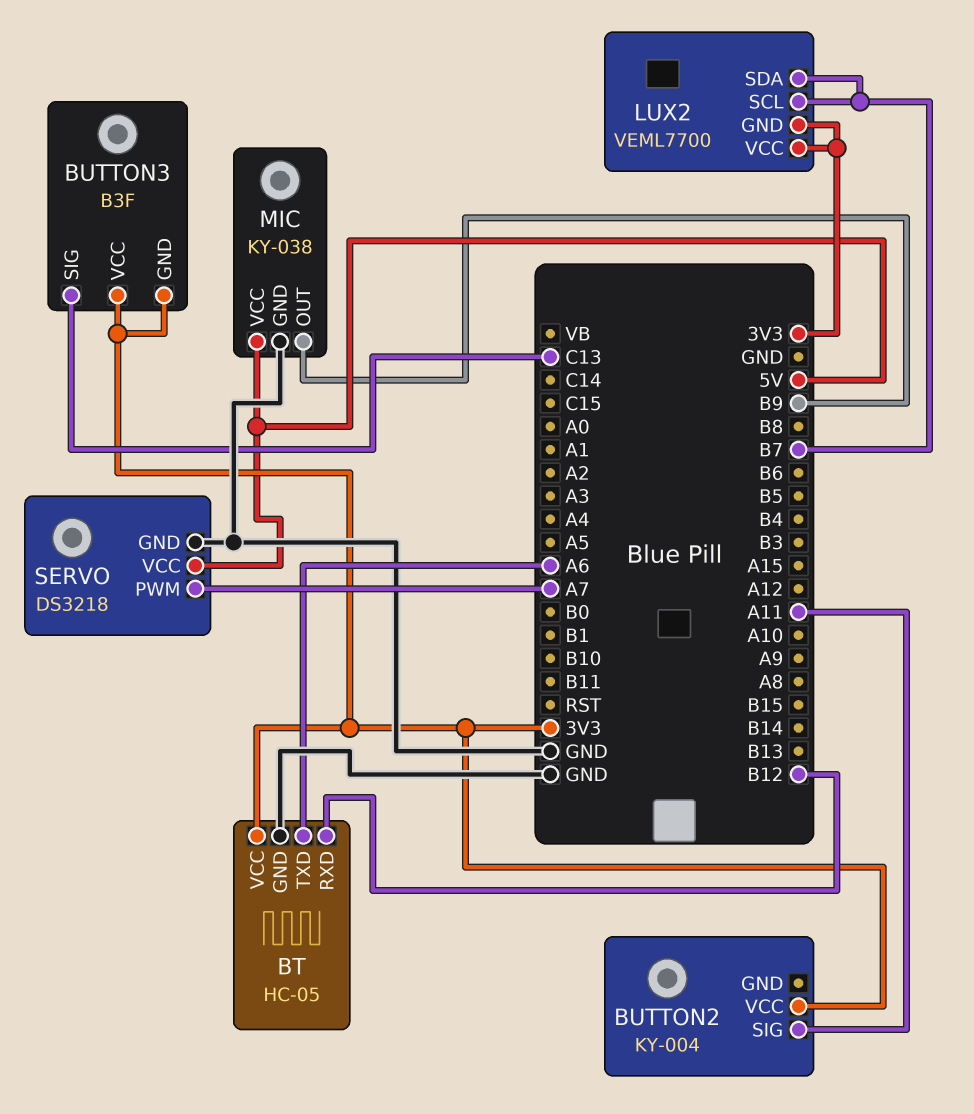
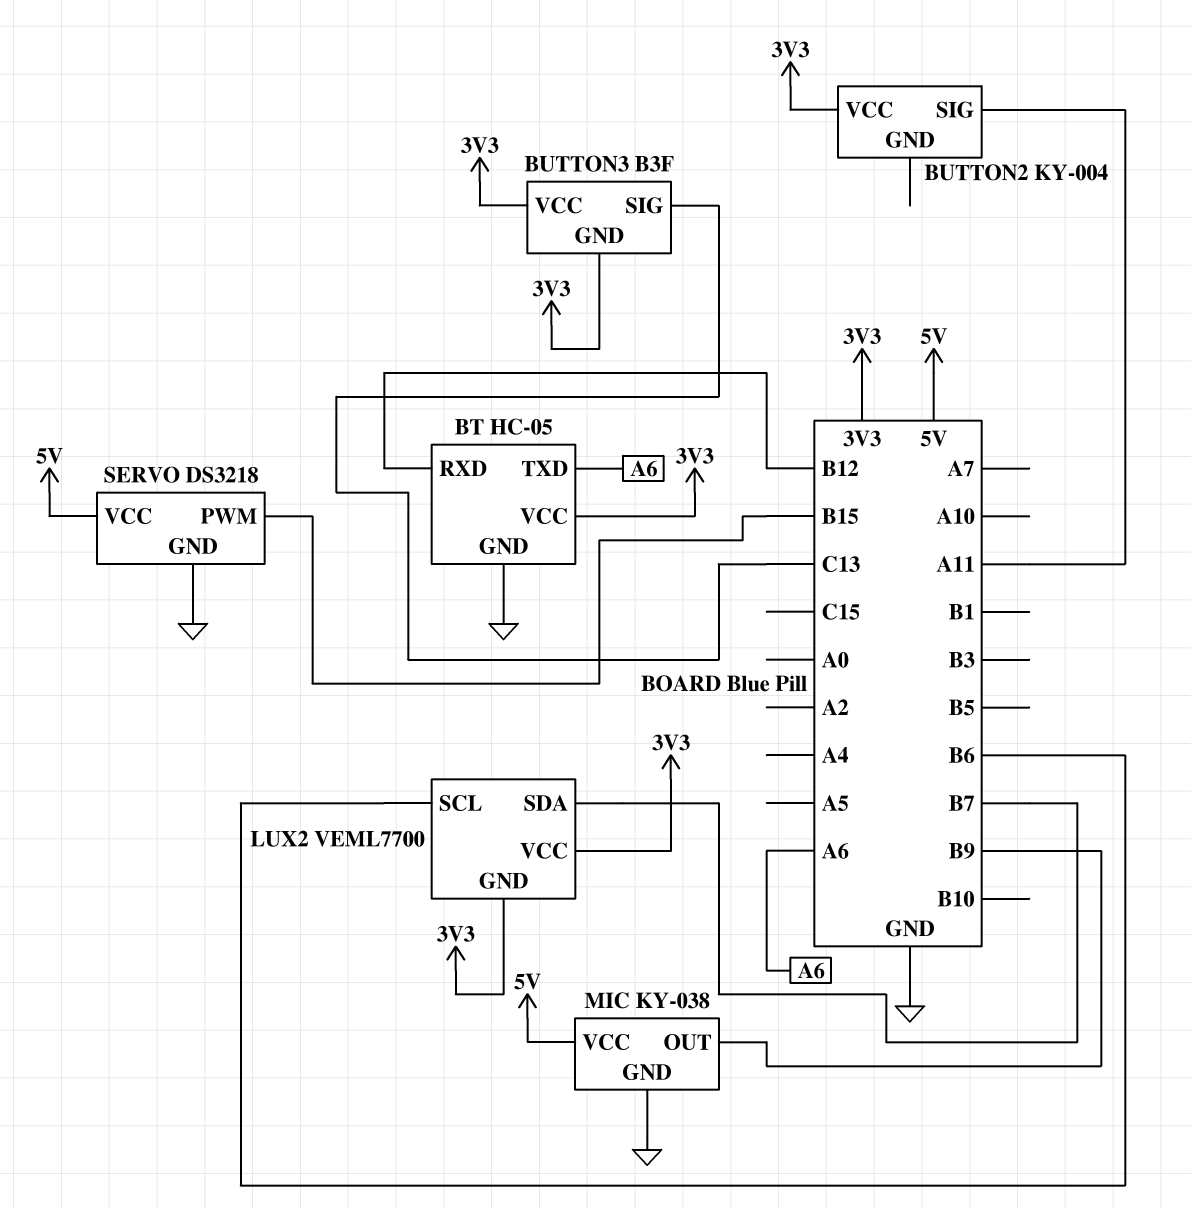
LUX2 pin SCL: B7 -> B6
SERVO pin PWM: A7 -> B15

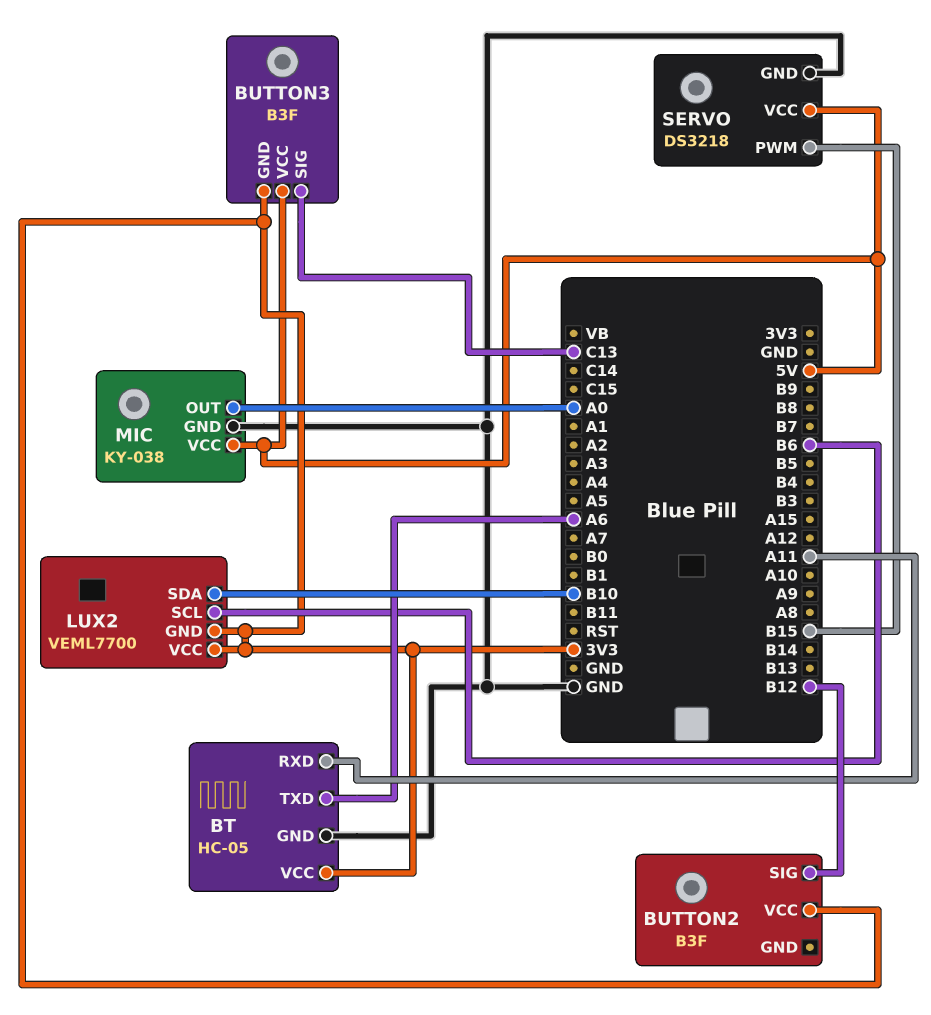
BT pin RXD: B12 -> A11
BUTTON2: KY-004 -> B3F
BUTTON2 pin SIG: A11 -> B12
BUTTON3 pin VCC: 3V3 -> 5V
LUX2 pin SDA: B7 -> B10
MIC pin OUT: B9 -> A0

